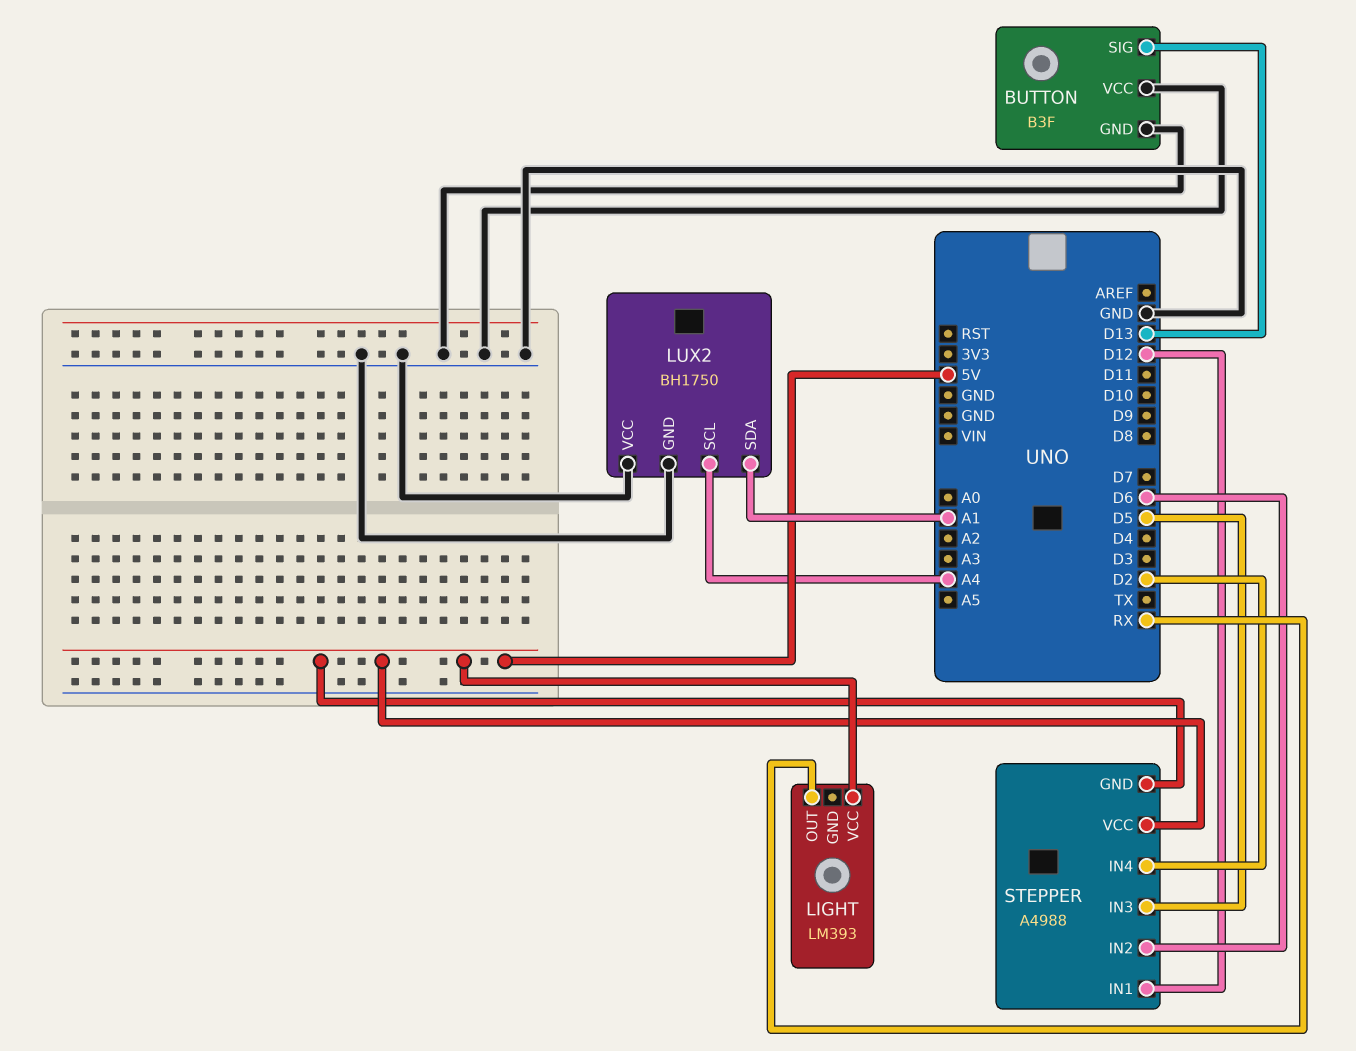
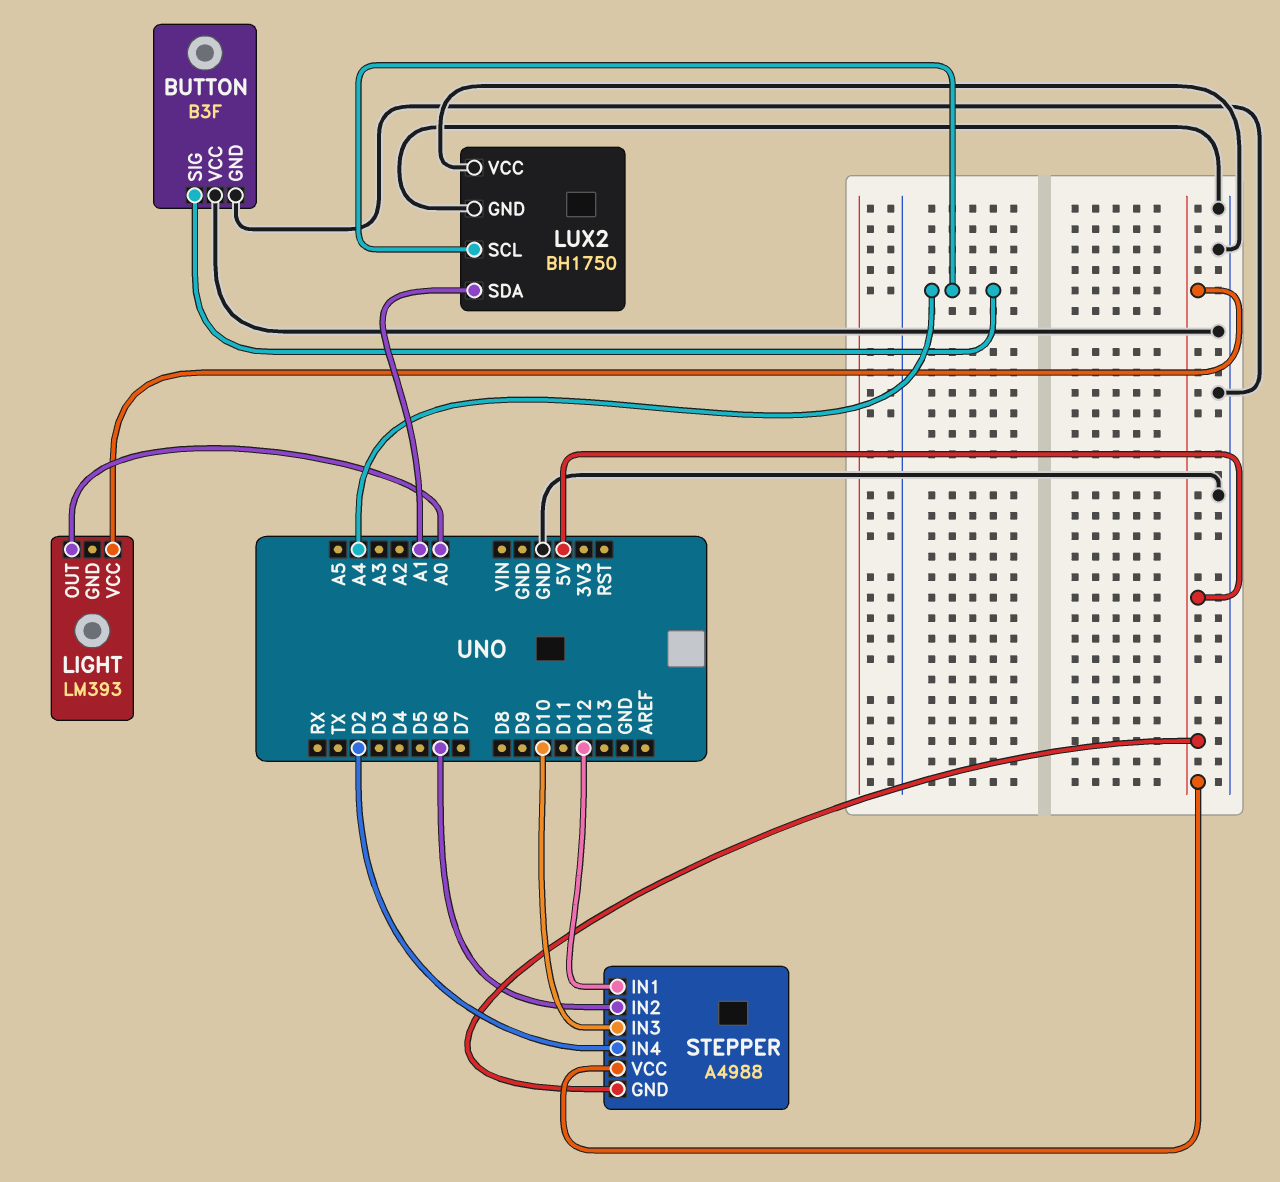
BUTTON pin SIG: D13 -> A4
LIGHT pin OUT: RX -> A0
STEPPER pin IN3: D5 -> D10

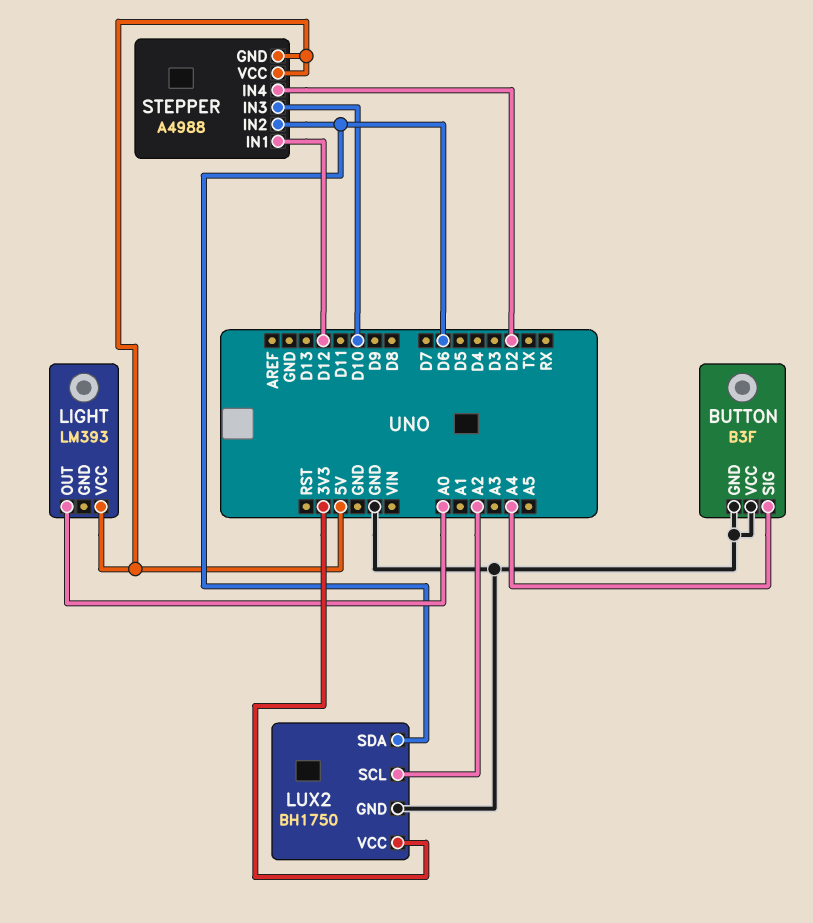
LUX2 pin SCL: A4 -> A2
LUX2 pin SDA: A1 -> D6
LUX2 pin VCC: GND -> 3V3

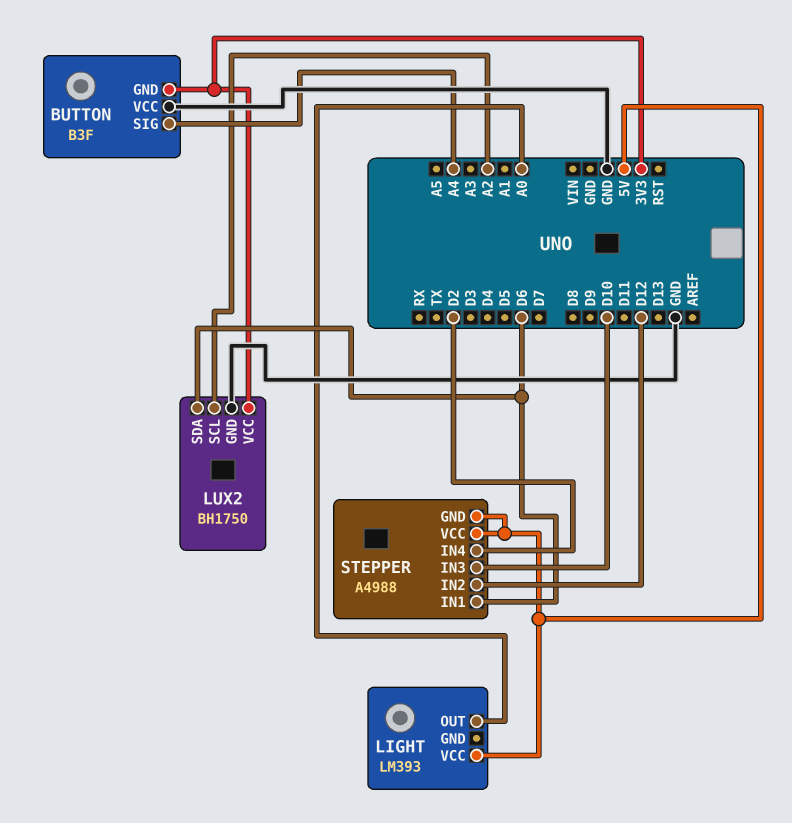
BUTTON pin GND: GND -> 3V3
STEPPER pin IN1: D12 -> D6
STEPPER pin IN2: D6 -> D12

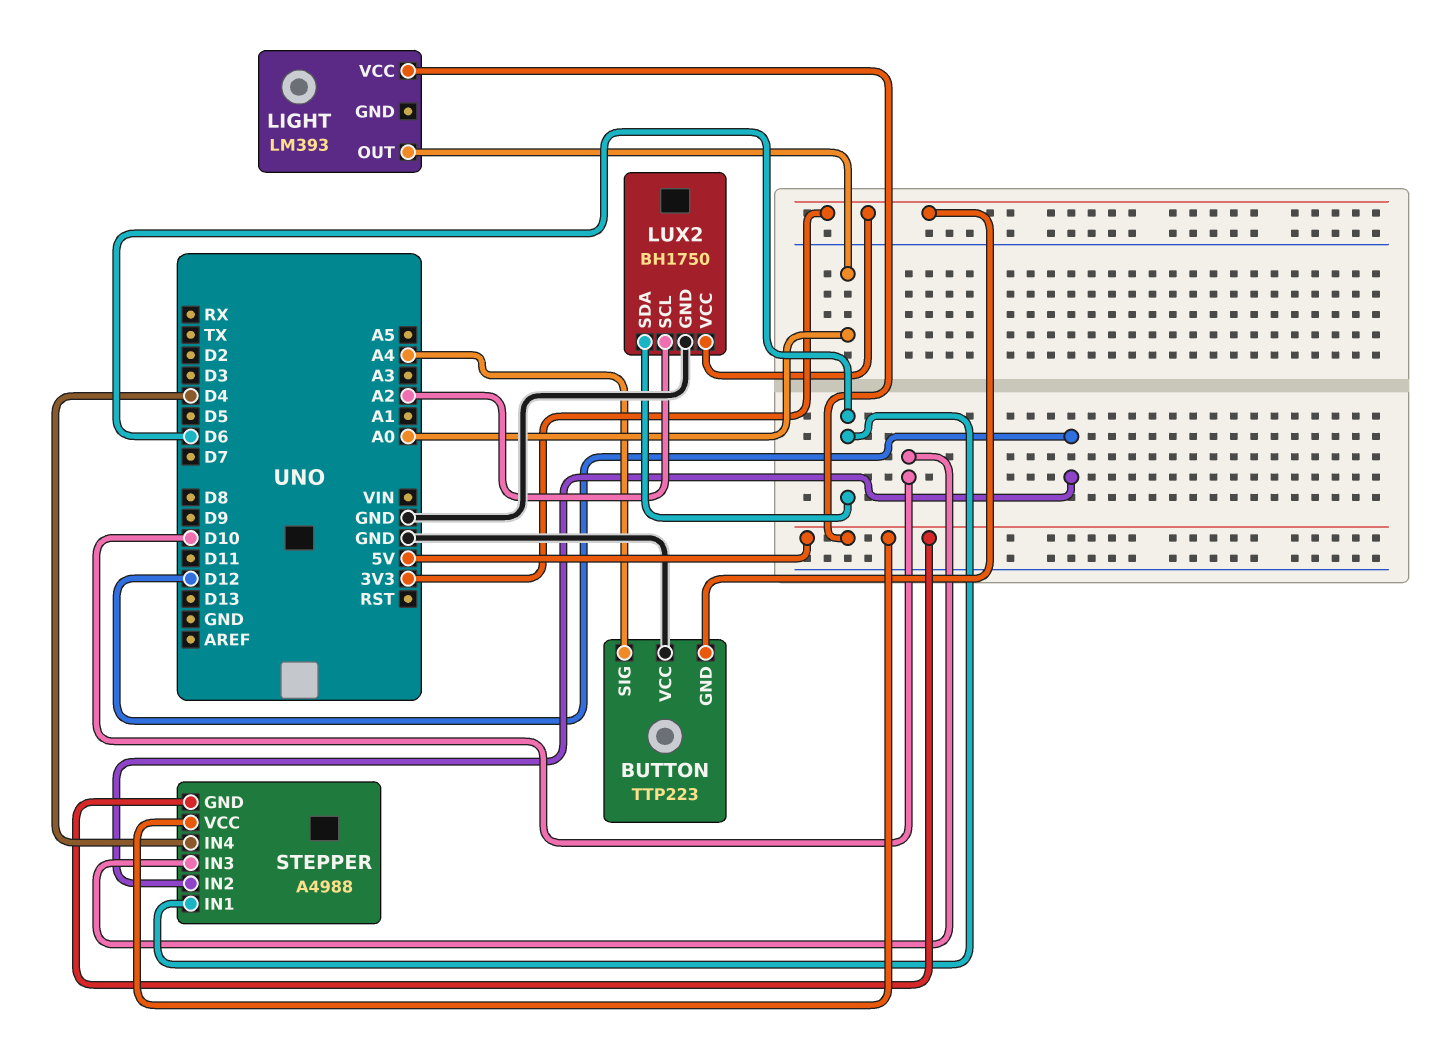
BUTTON: B3F -> TTP223
STEPPER pin IN4: D2 -> D4

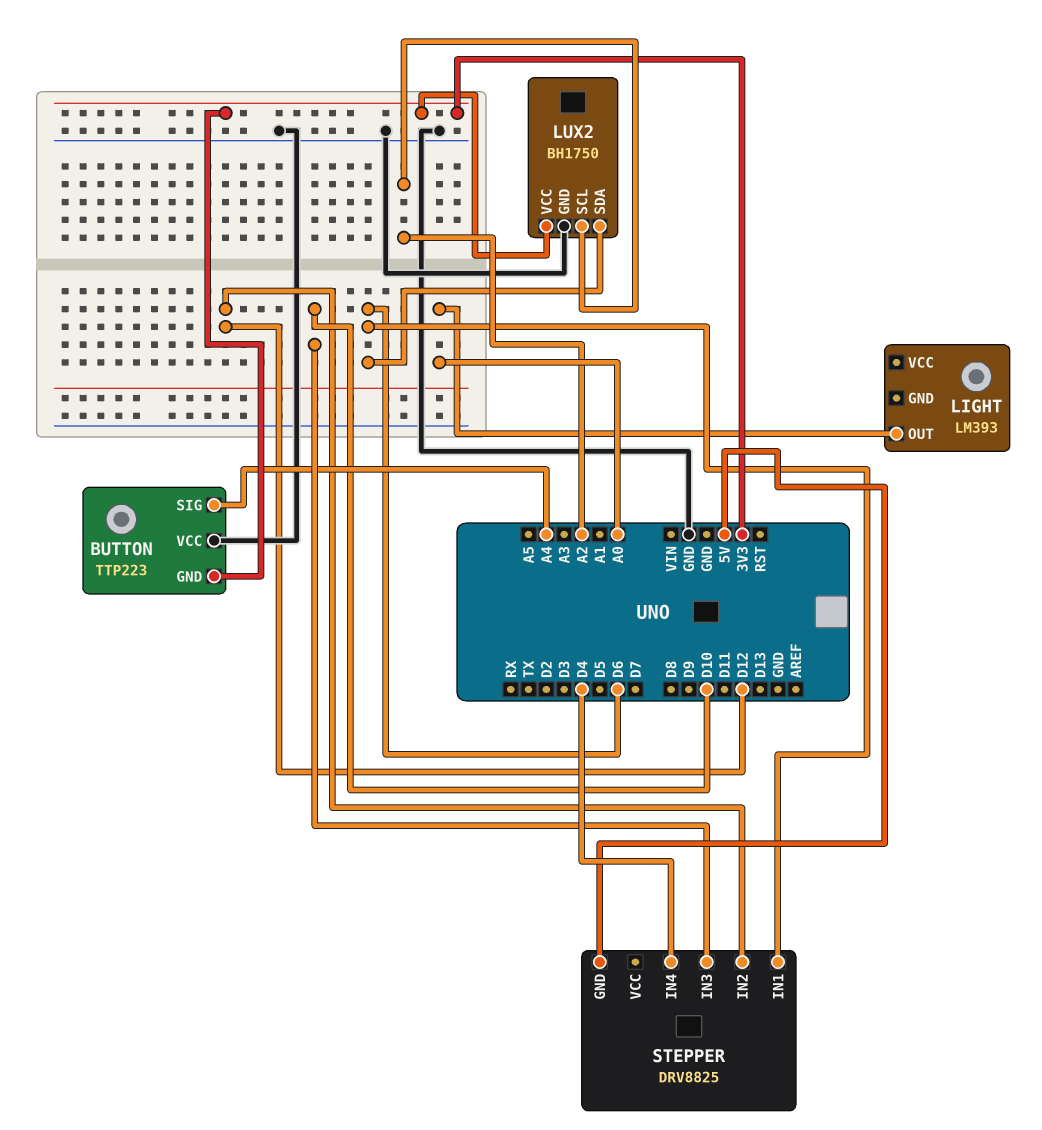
LIGHT pin VCC: 5V -> none
STEPPER: A4988 -> DRV8825
STEPPER pin VCC: 5V -> none

